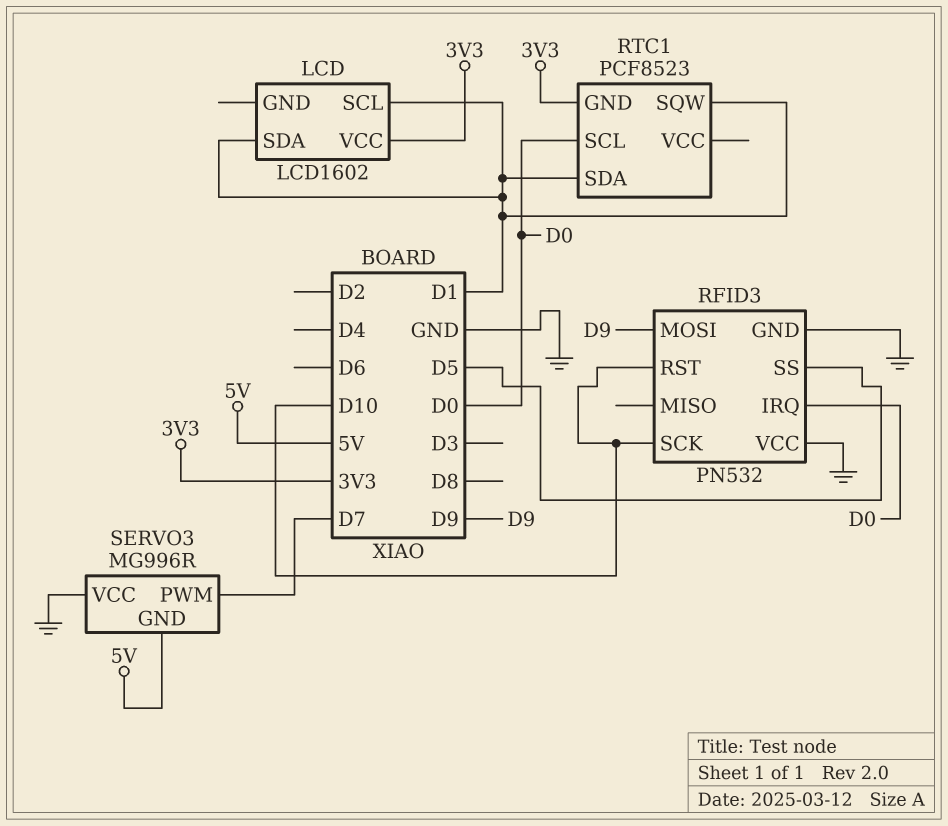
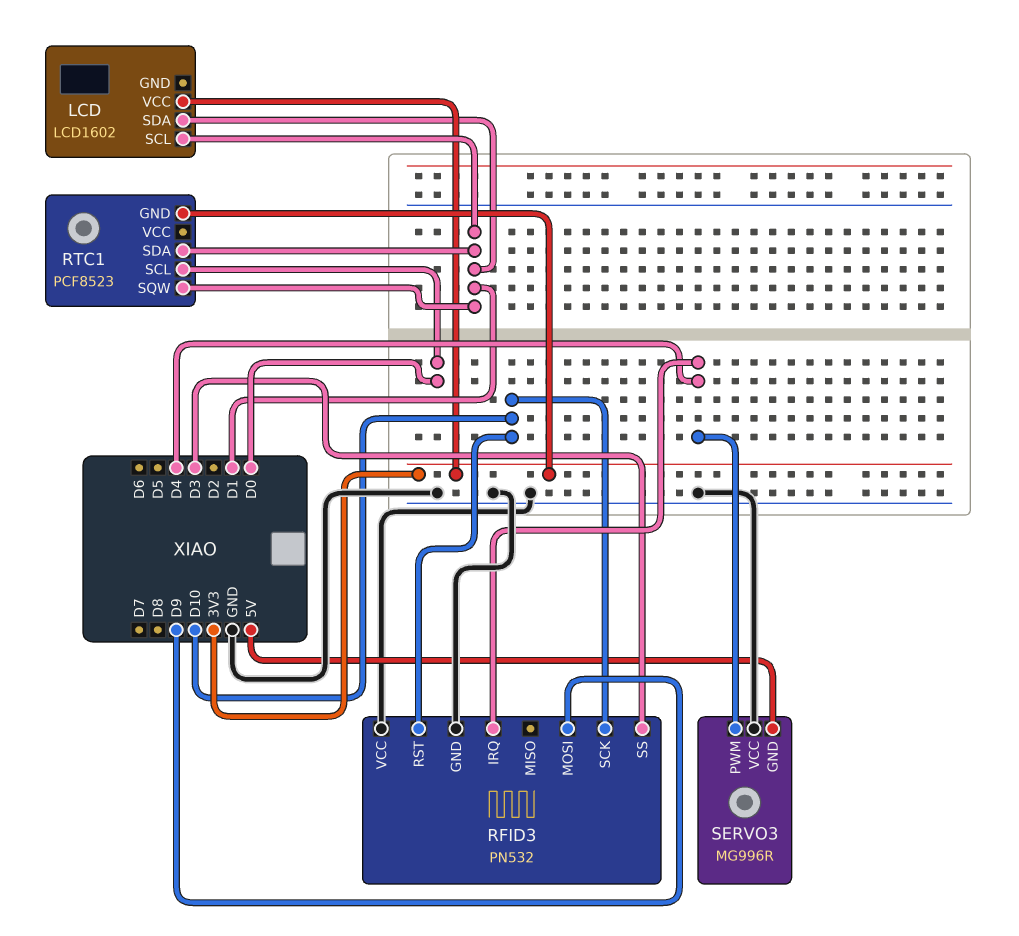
RFID3 pin IRQ: D0 -> D4
RFID3 pin SS: D5 -> D3
SERVO3 pin PWM: D7 -> D4

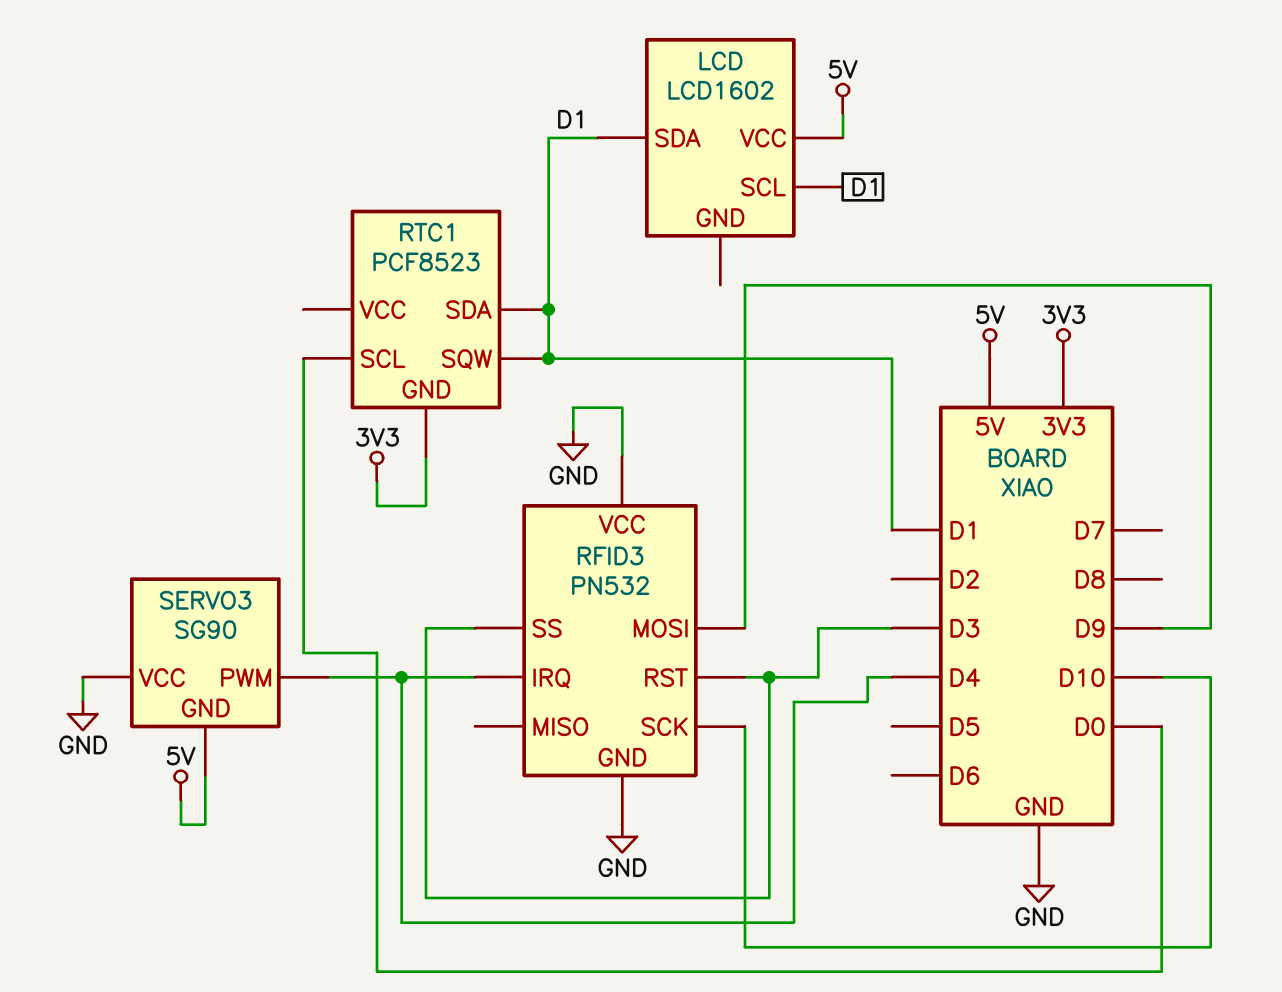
LCD pin VCC: 3V3 -> 5V
RFID3 pin RST: D10 -> D3
SERVO3: MG996R -> SG90

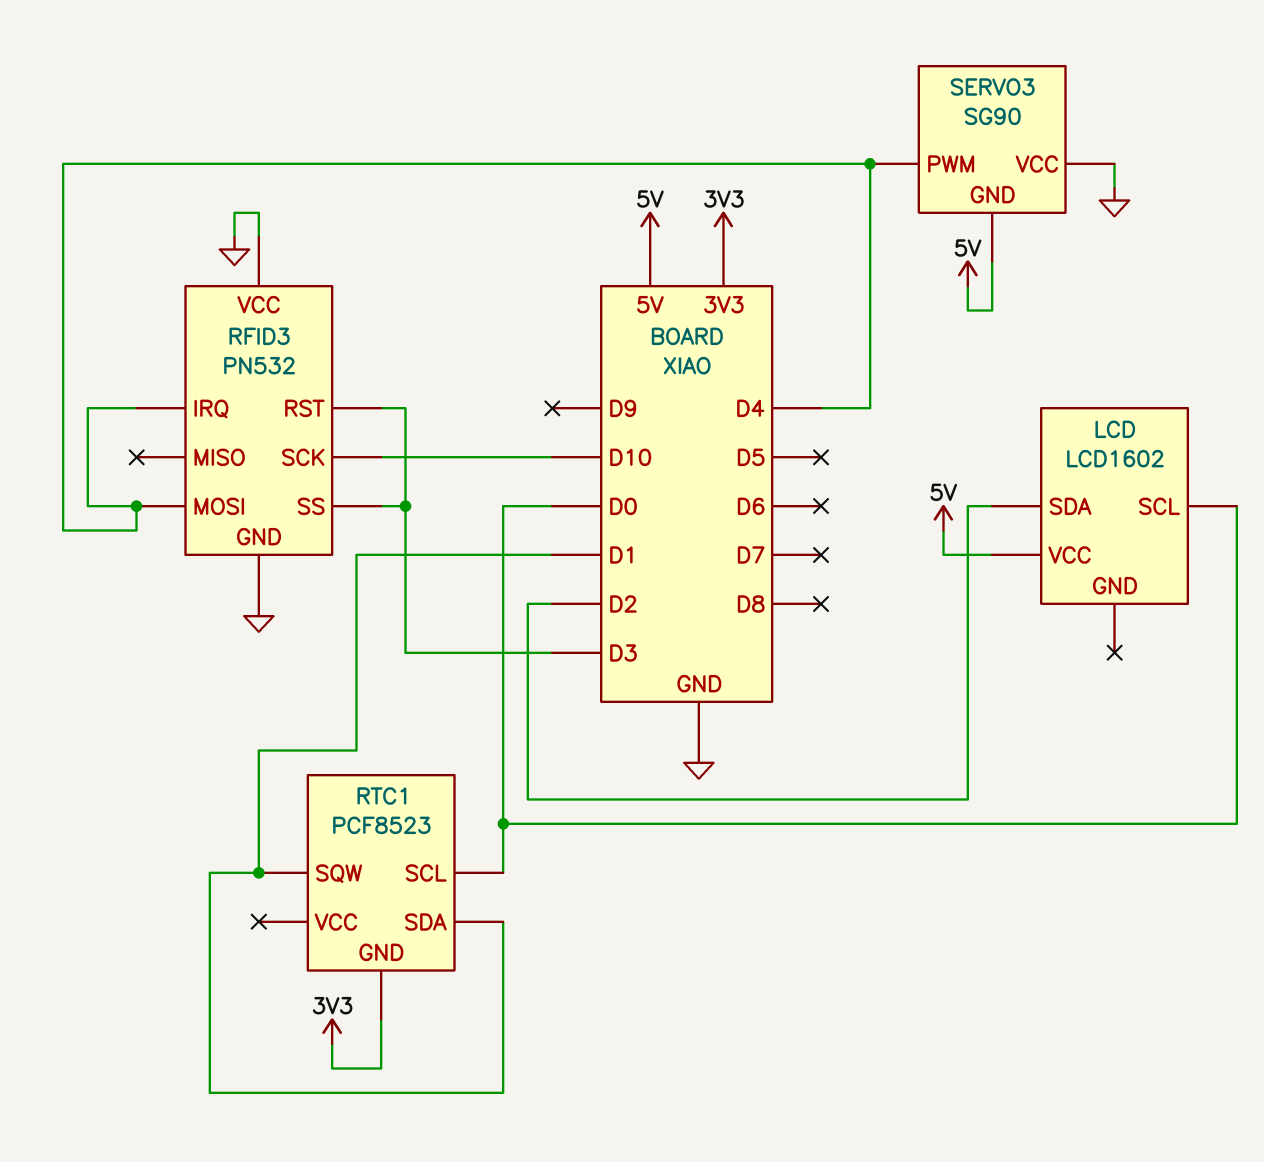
LCD pin SCL: D1 -> D0
LCD pin SDA: D1 -> D2
RFID3 pin MOSI: D9 -> D4

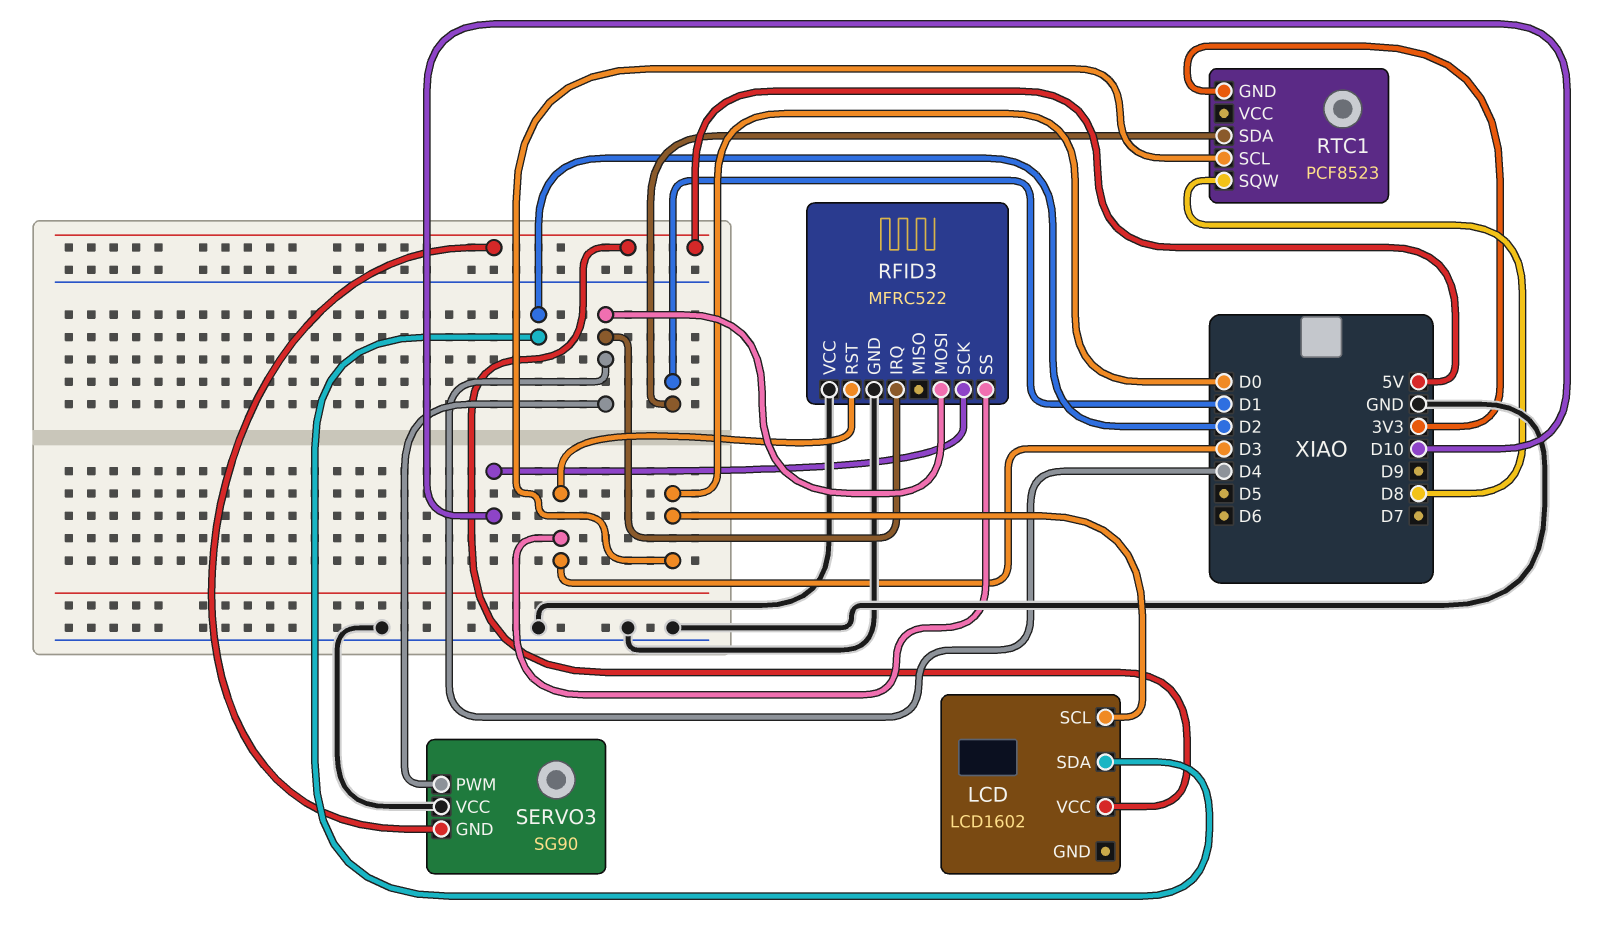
RFID3: PN532 -> MFRC522
RTC1 pin SQW: D1 -> D8

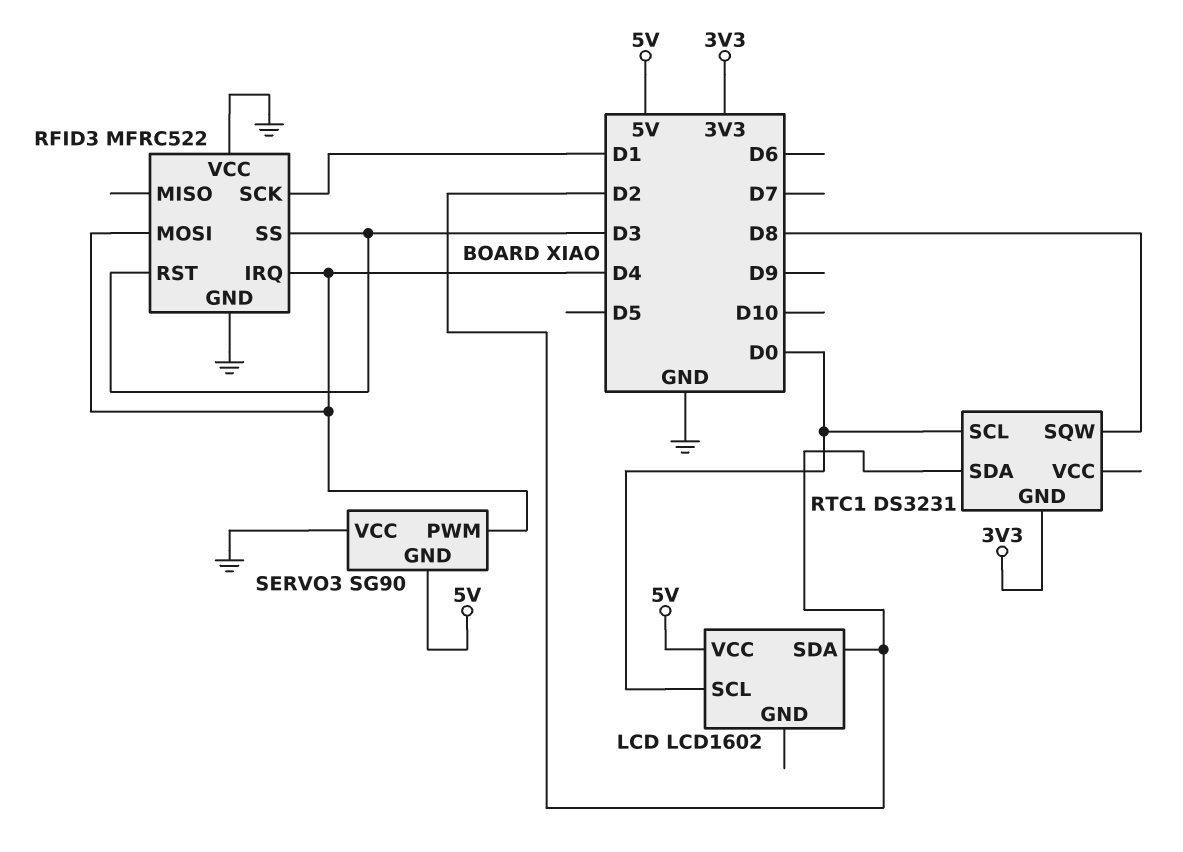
RFID3 pin SCK: D10 -> D1
RTC1: PCF8523 -> DS3231
RTC1 pin SDA: D1 -> D2

